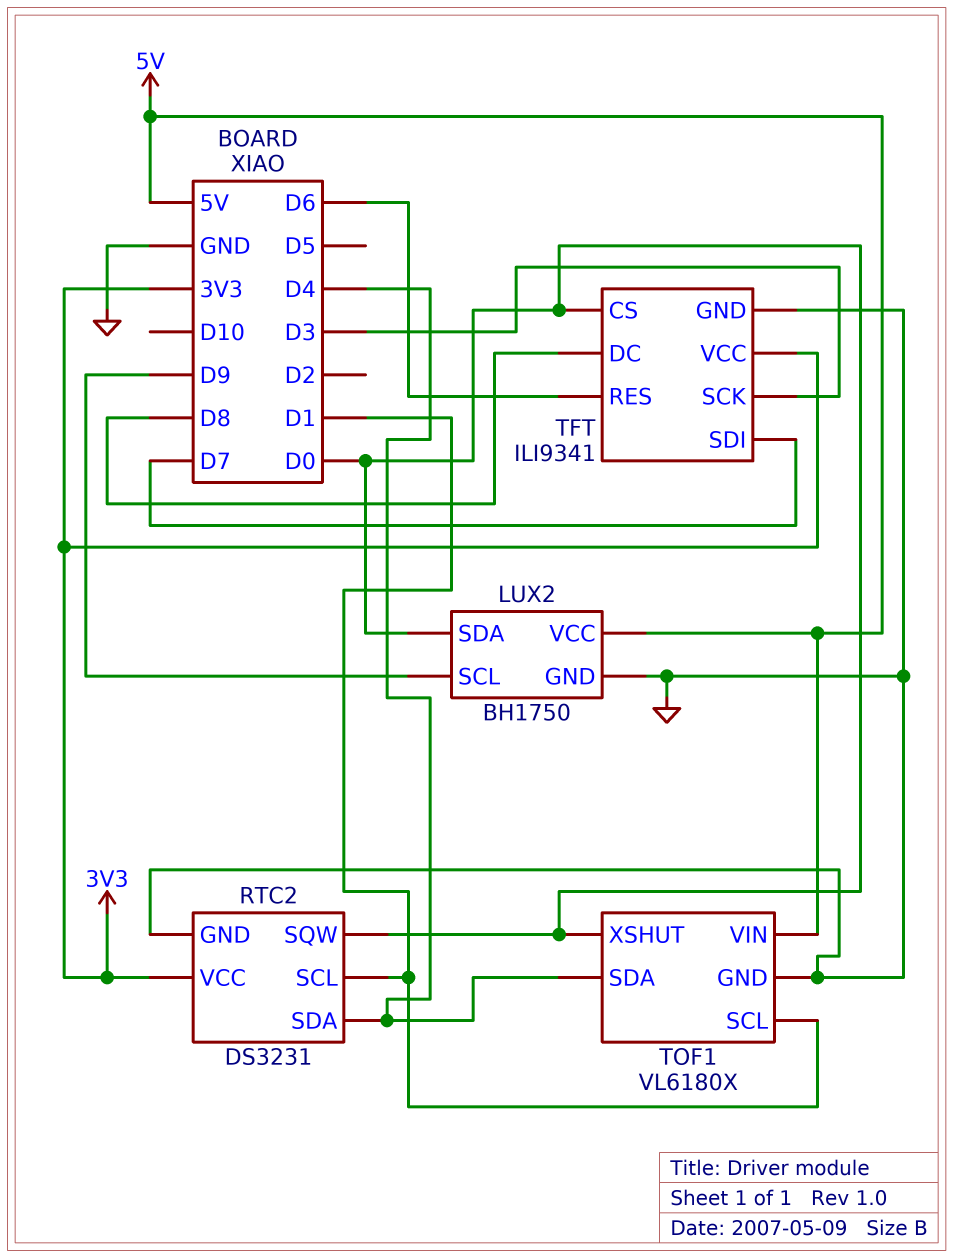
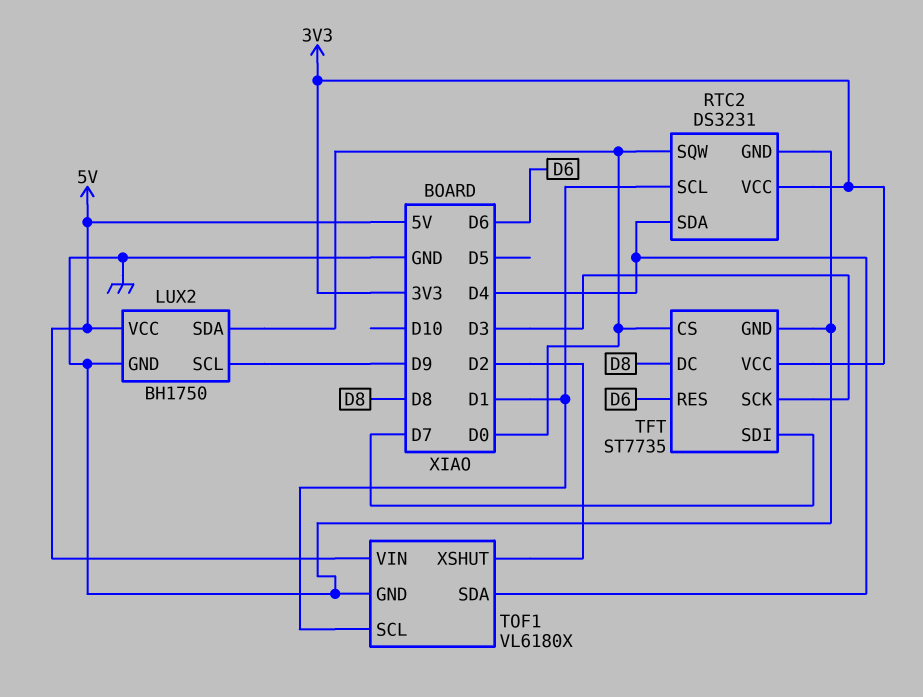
TFT: ILI9341 -> ST7735
TOF1 pin XSHUT: D0 -> D2

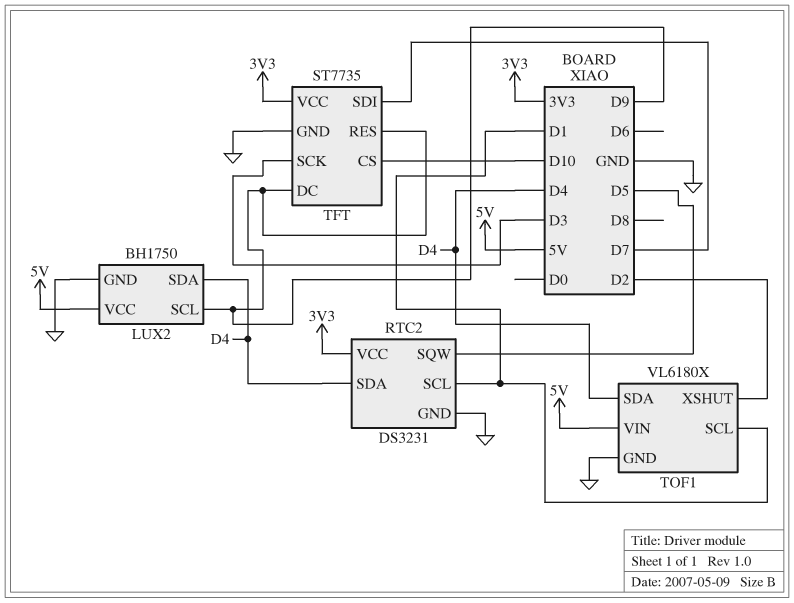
LUX2 pin SDA: D0 -> D4
RTC2 pin SQW: D0 -> D5
TFT pin CS: D0 -> D10
TFT pin DC: D8 -> D9
TFT pin RES: D6 -> D9

